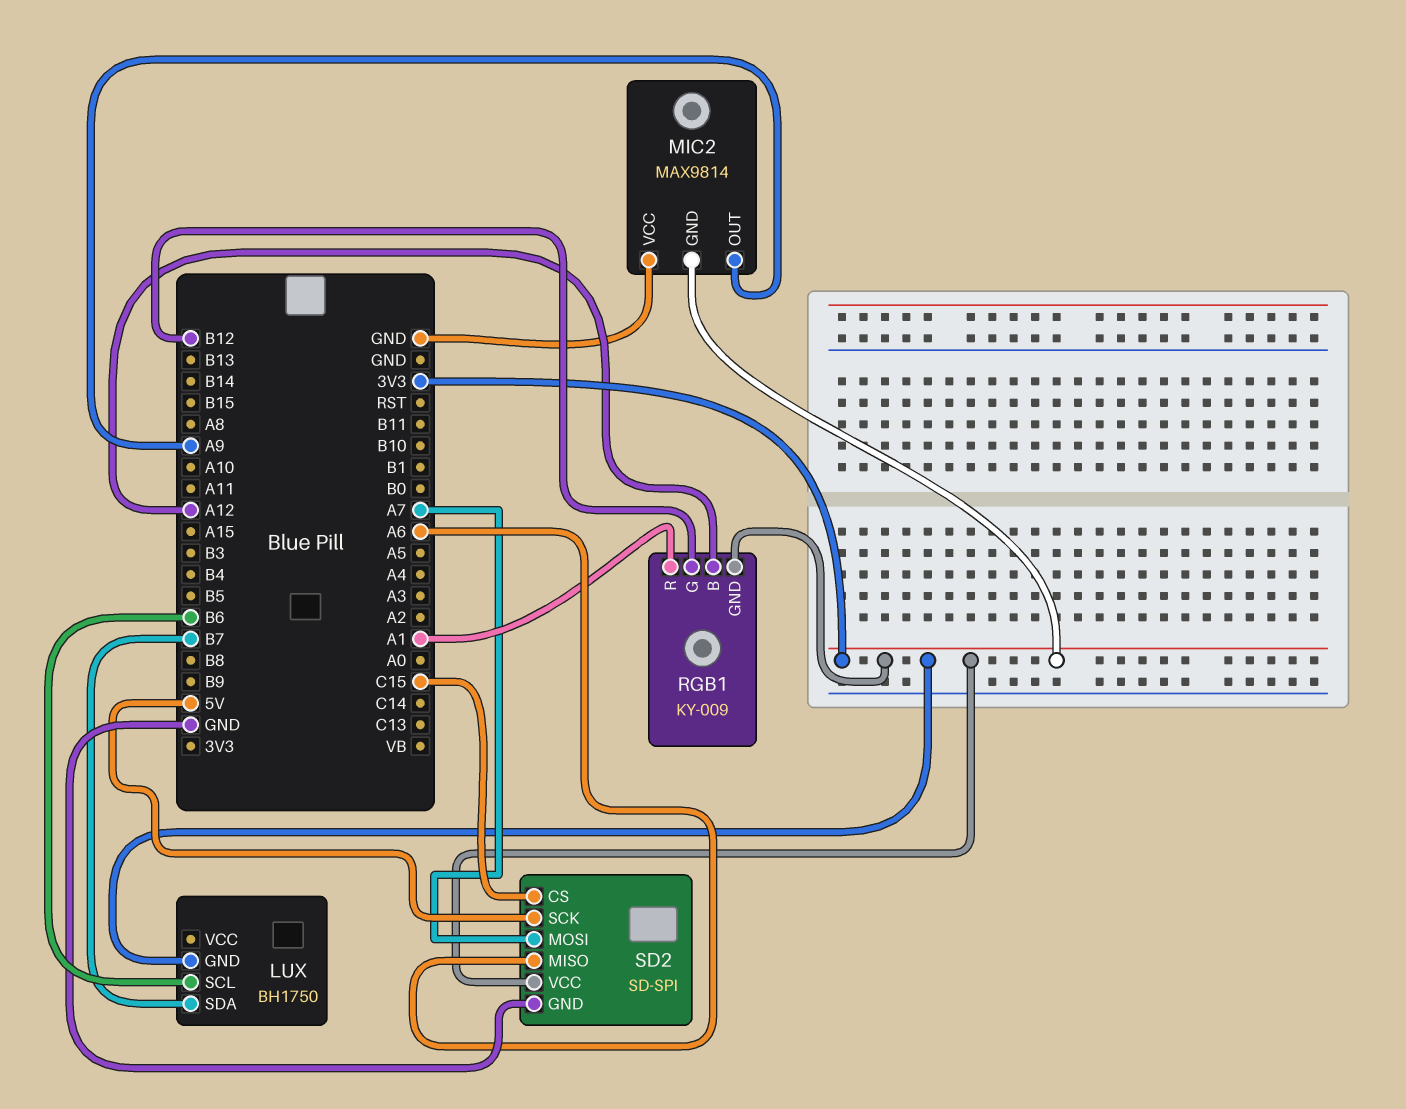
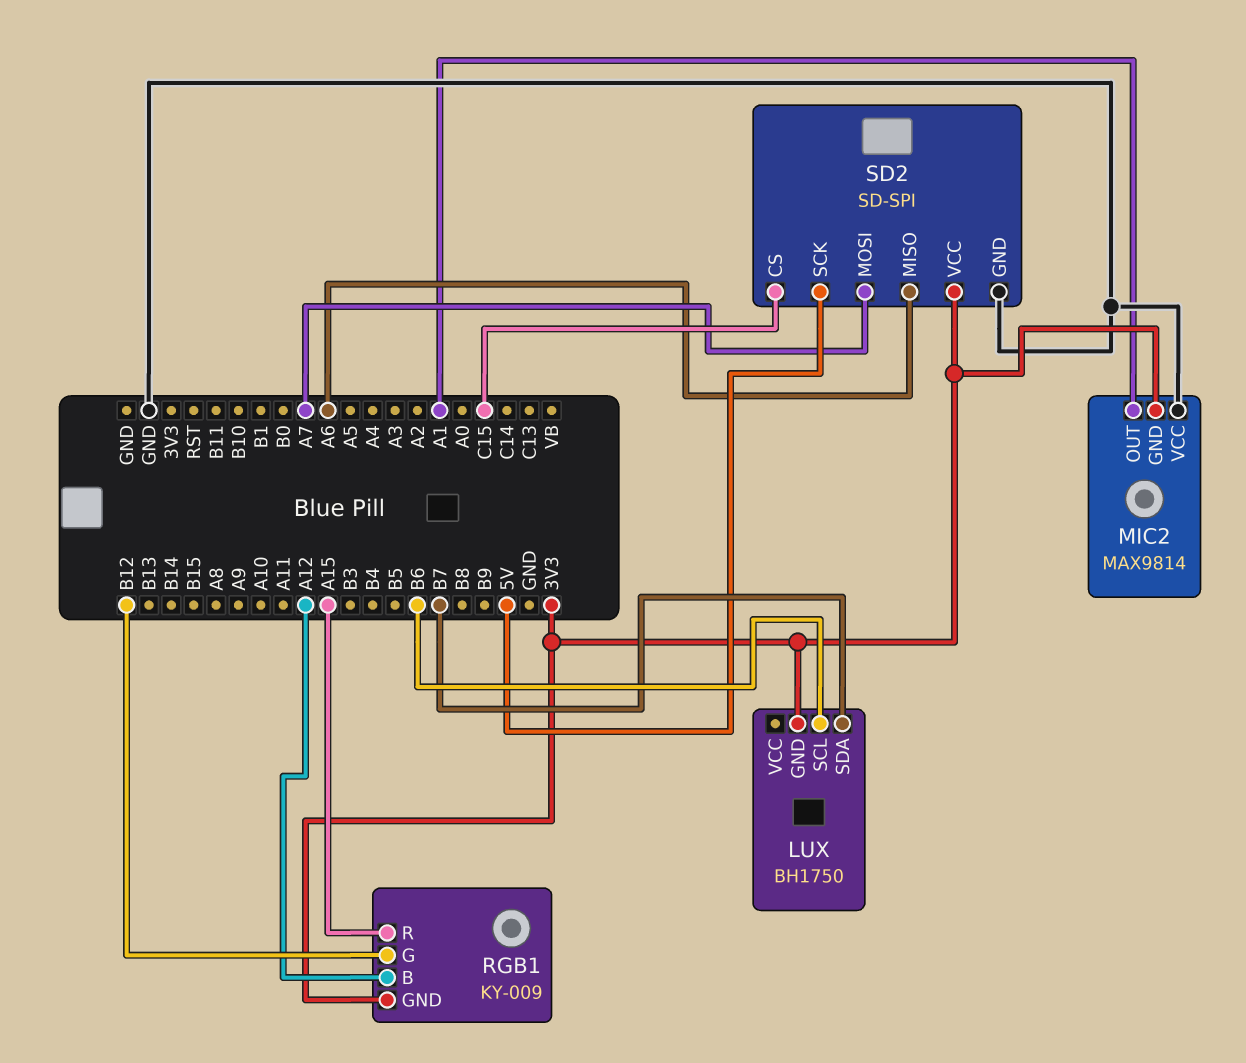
MIC2 pin OUT: A9 -> A1
RGB1 pin R: A1 -> A15

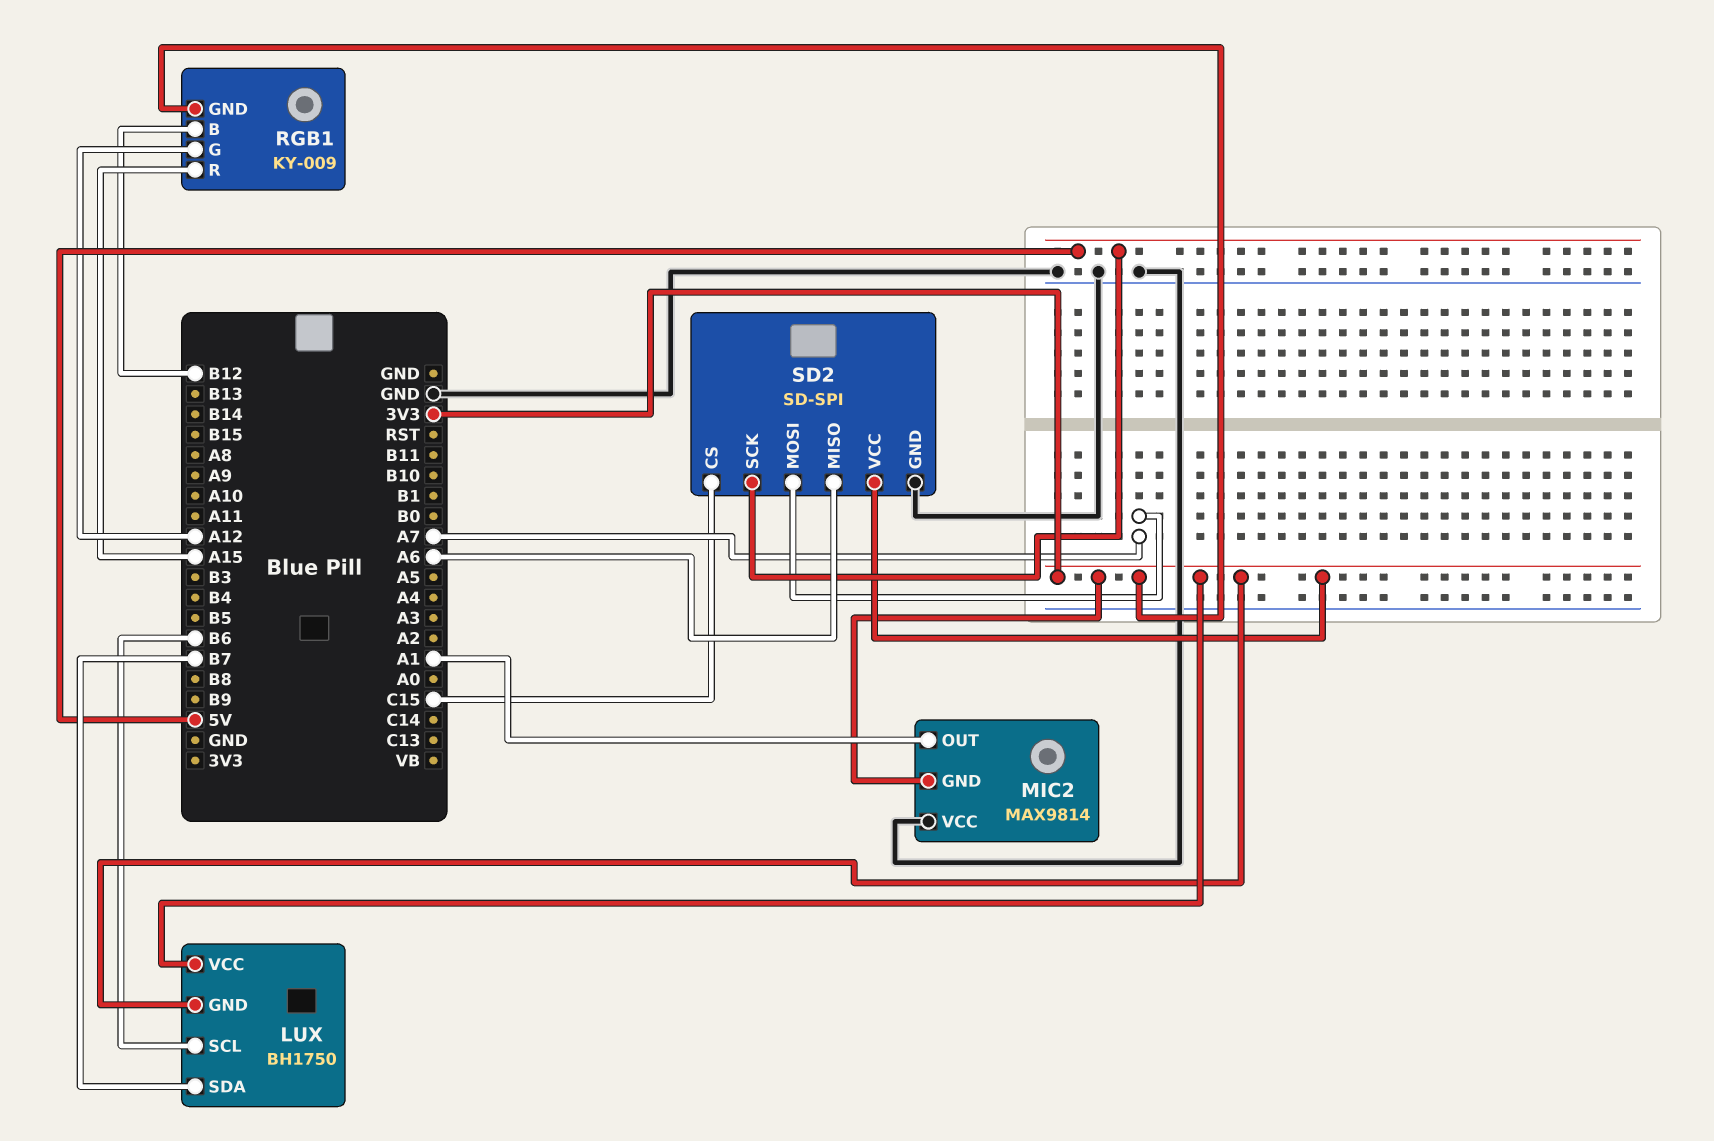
LUX pin VCC: none -> 3V3
RGB1 pin B: A12 -> B12
RGB1 pin G: B12 -> A12

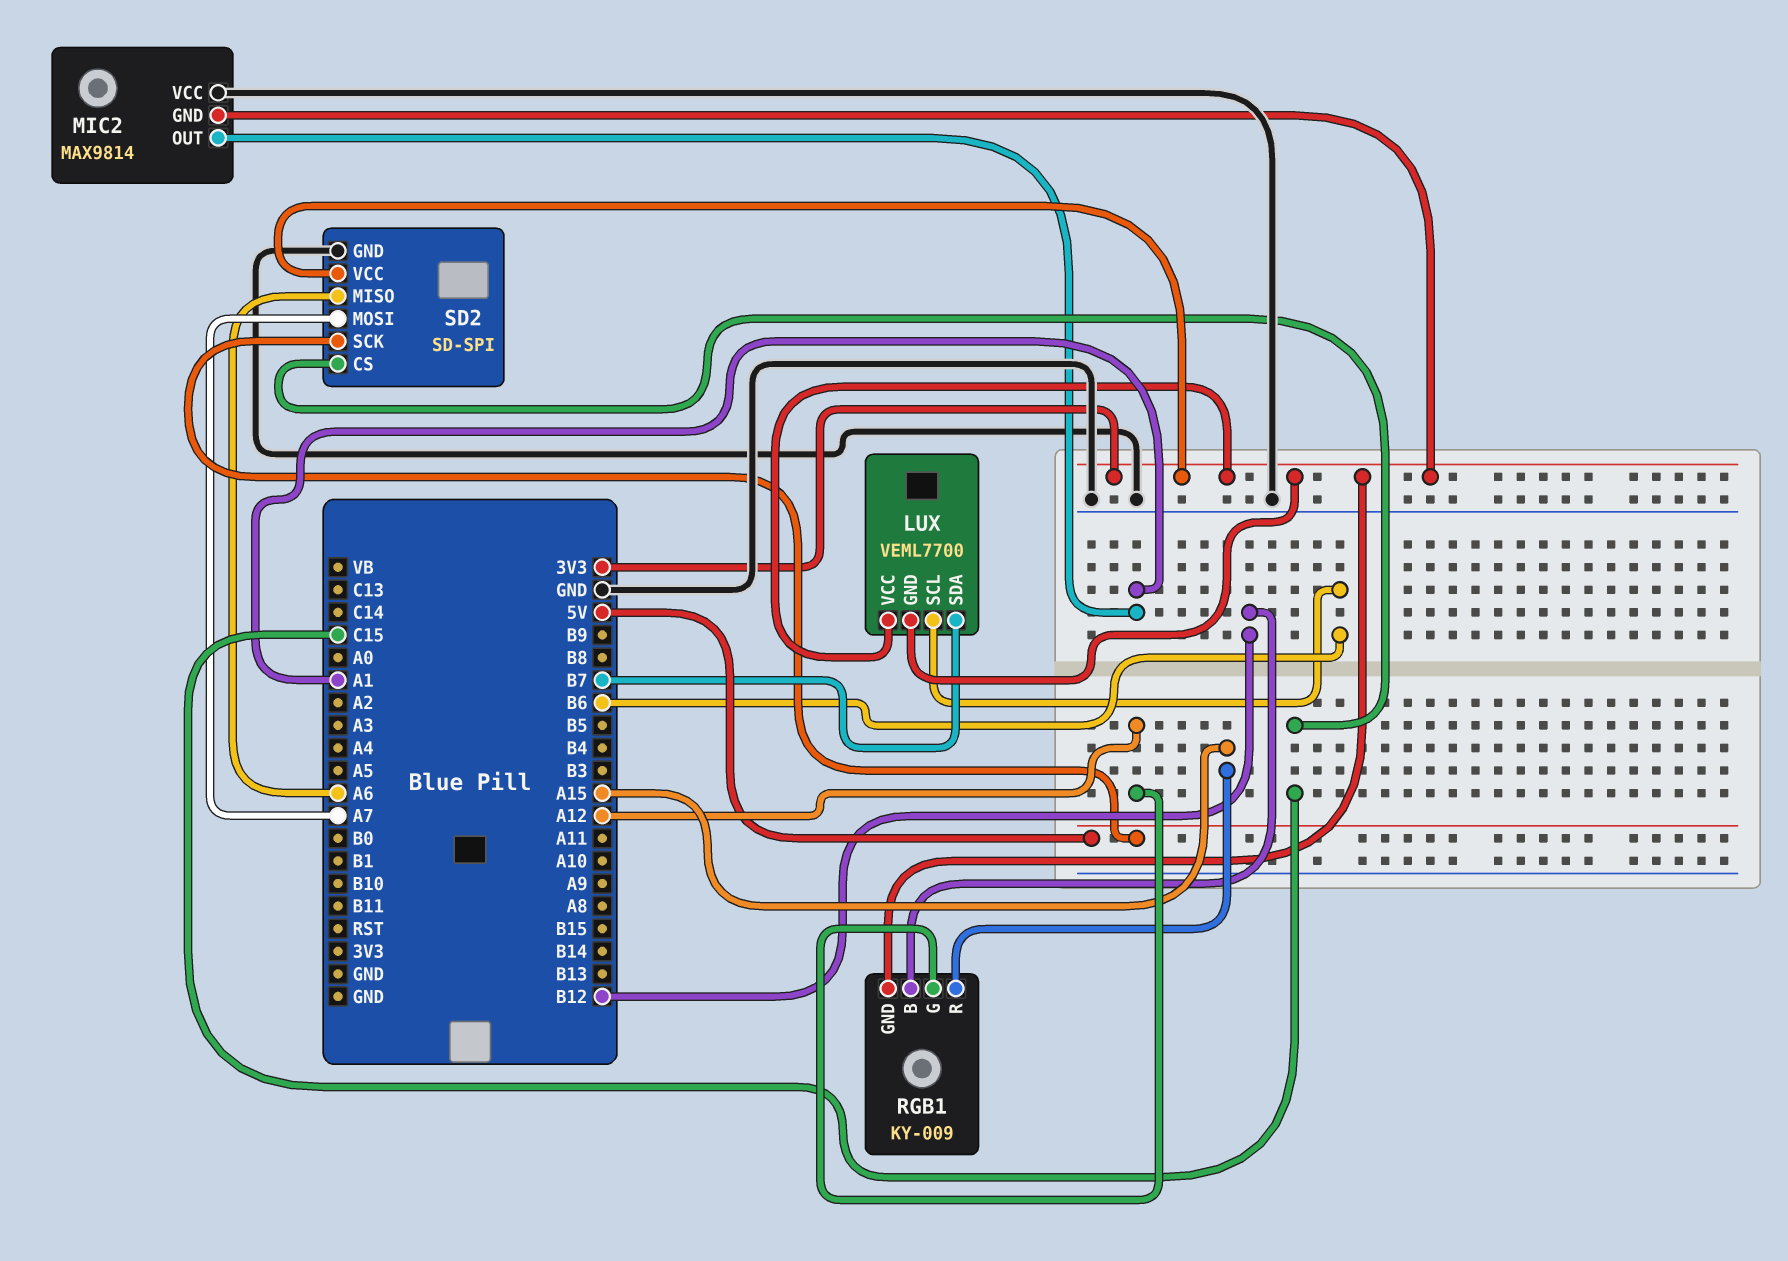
LUX: BH1750 -> VEML7700

